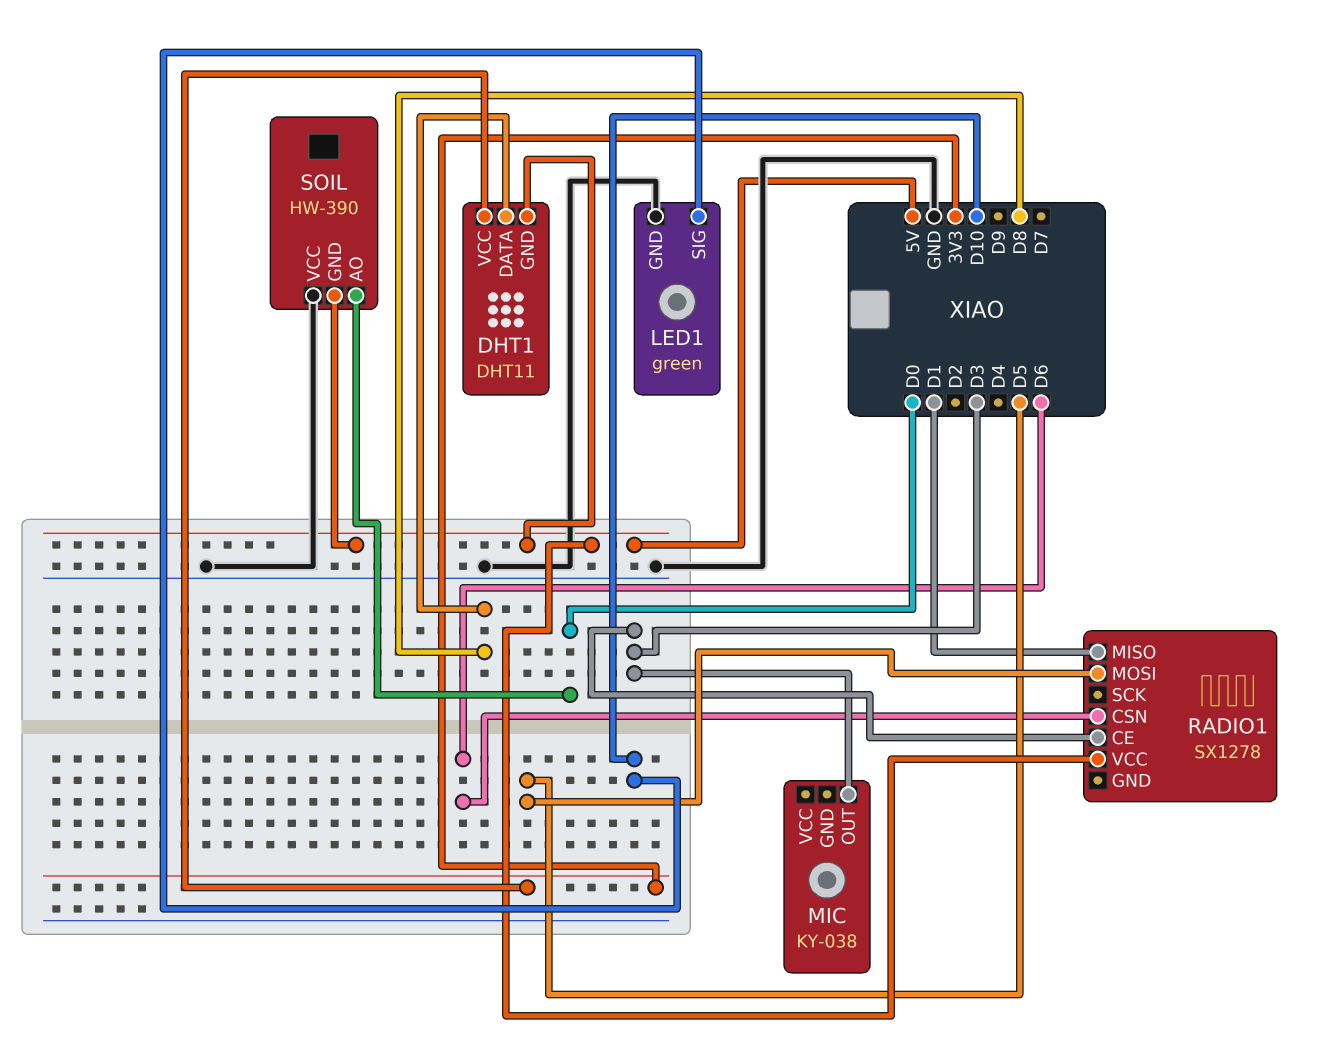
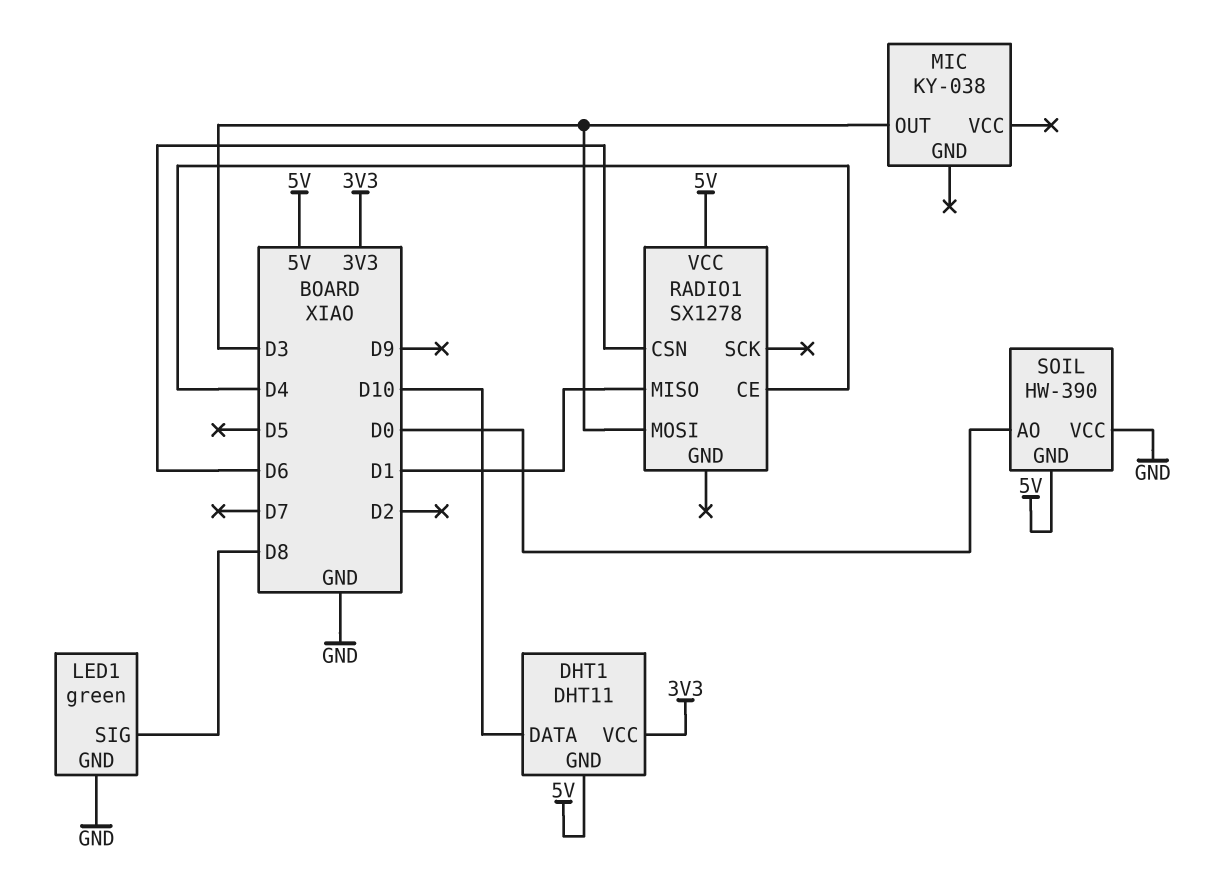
DHT1 pin DATA: D8 -> D10
LED1 pin SIG: D10 -> D8
RADIO1 pin CE: D3 -> D4
RADIO1 pin MOSI: D5 -> D3

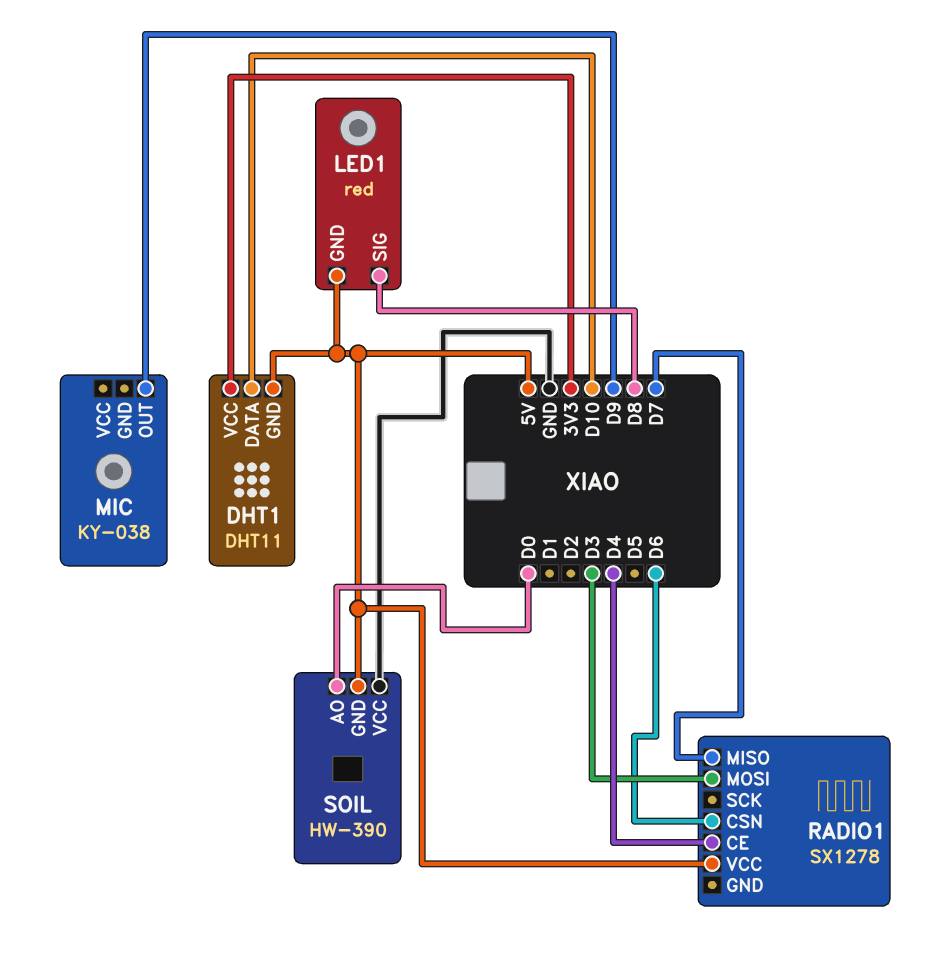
LED1: green -> red
LED1 pin GND: GND -> 5V
MIC pin OUT: D3 -> D9
RADIO1 pin MISO: D1 -> D7

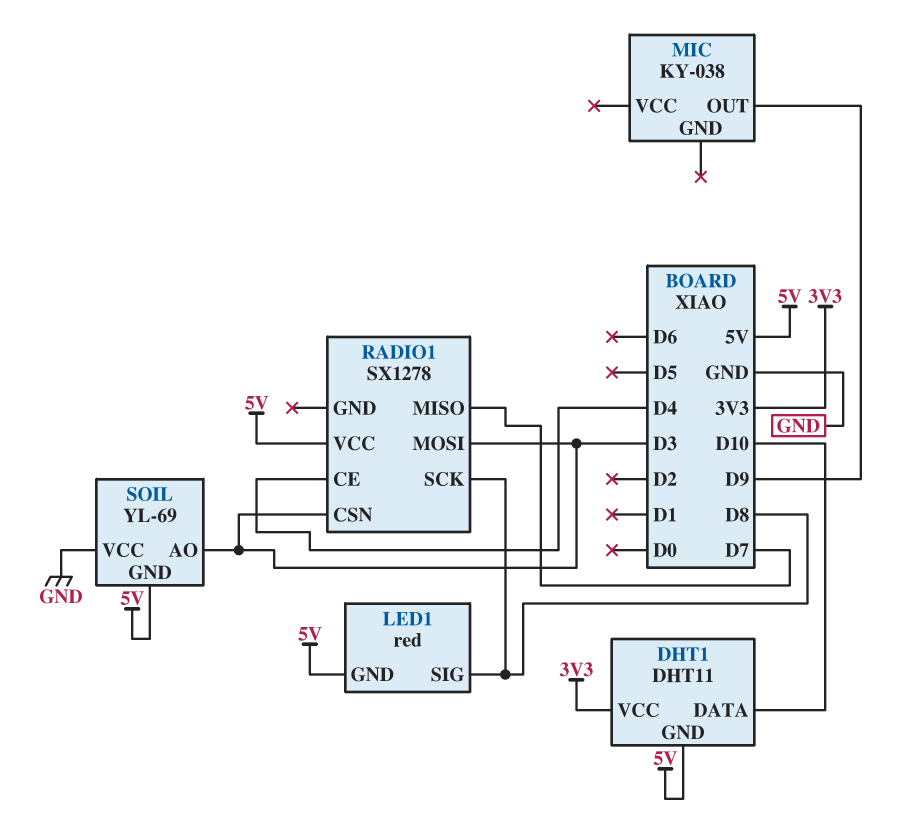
RADIO1 pin CSN: D6 -> D3
RADIO1 pin SCK: none -> D8
SOIL: HW-390 -> YL-69
SOIL pin AO: D0 -> D3

